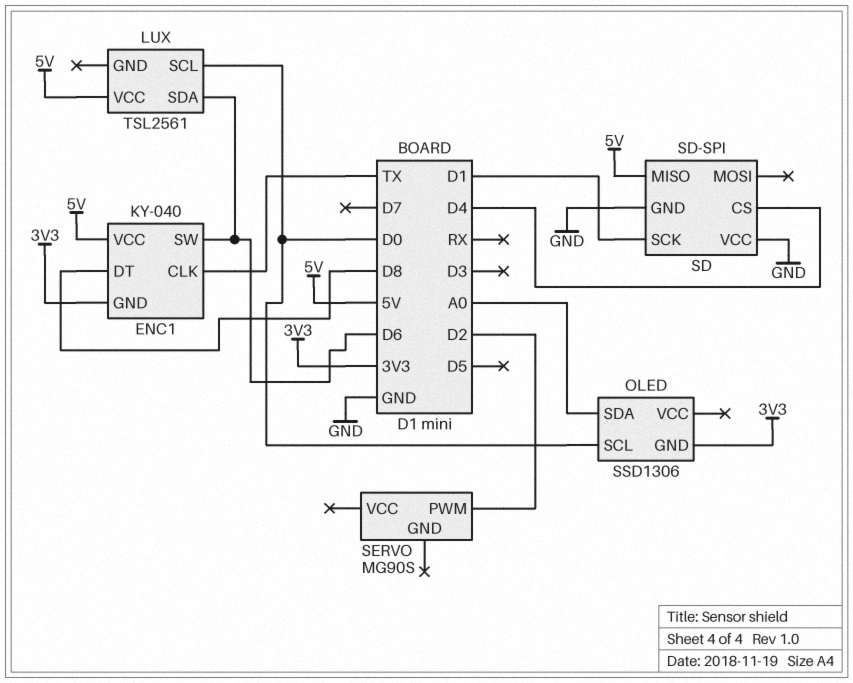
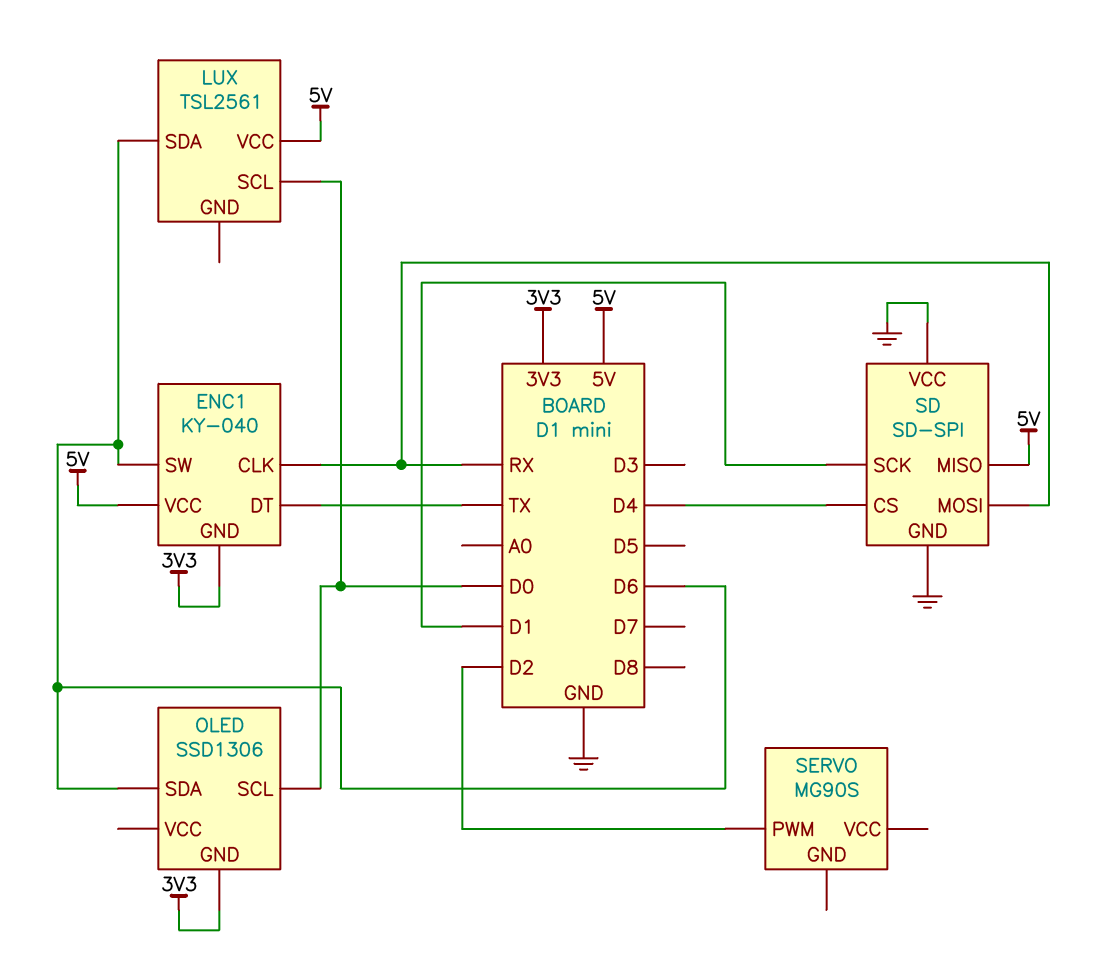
ENC1 pin CLK: TX -> RX
ENC1 pin DT: D8 -> TX
OLED pin SDA: A0 -> D6
SD pin MOSI: none -> RX

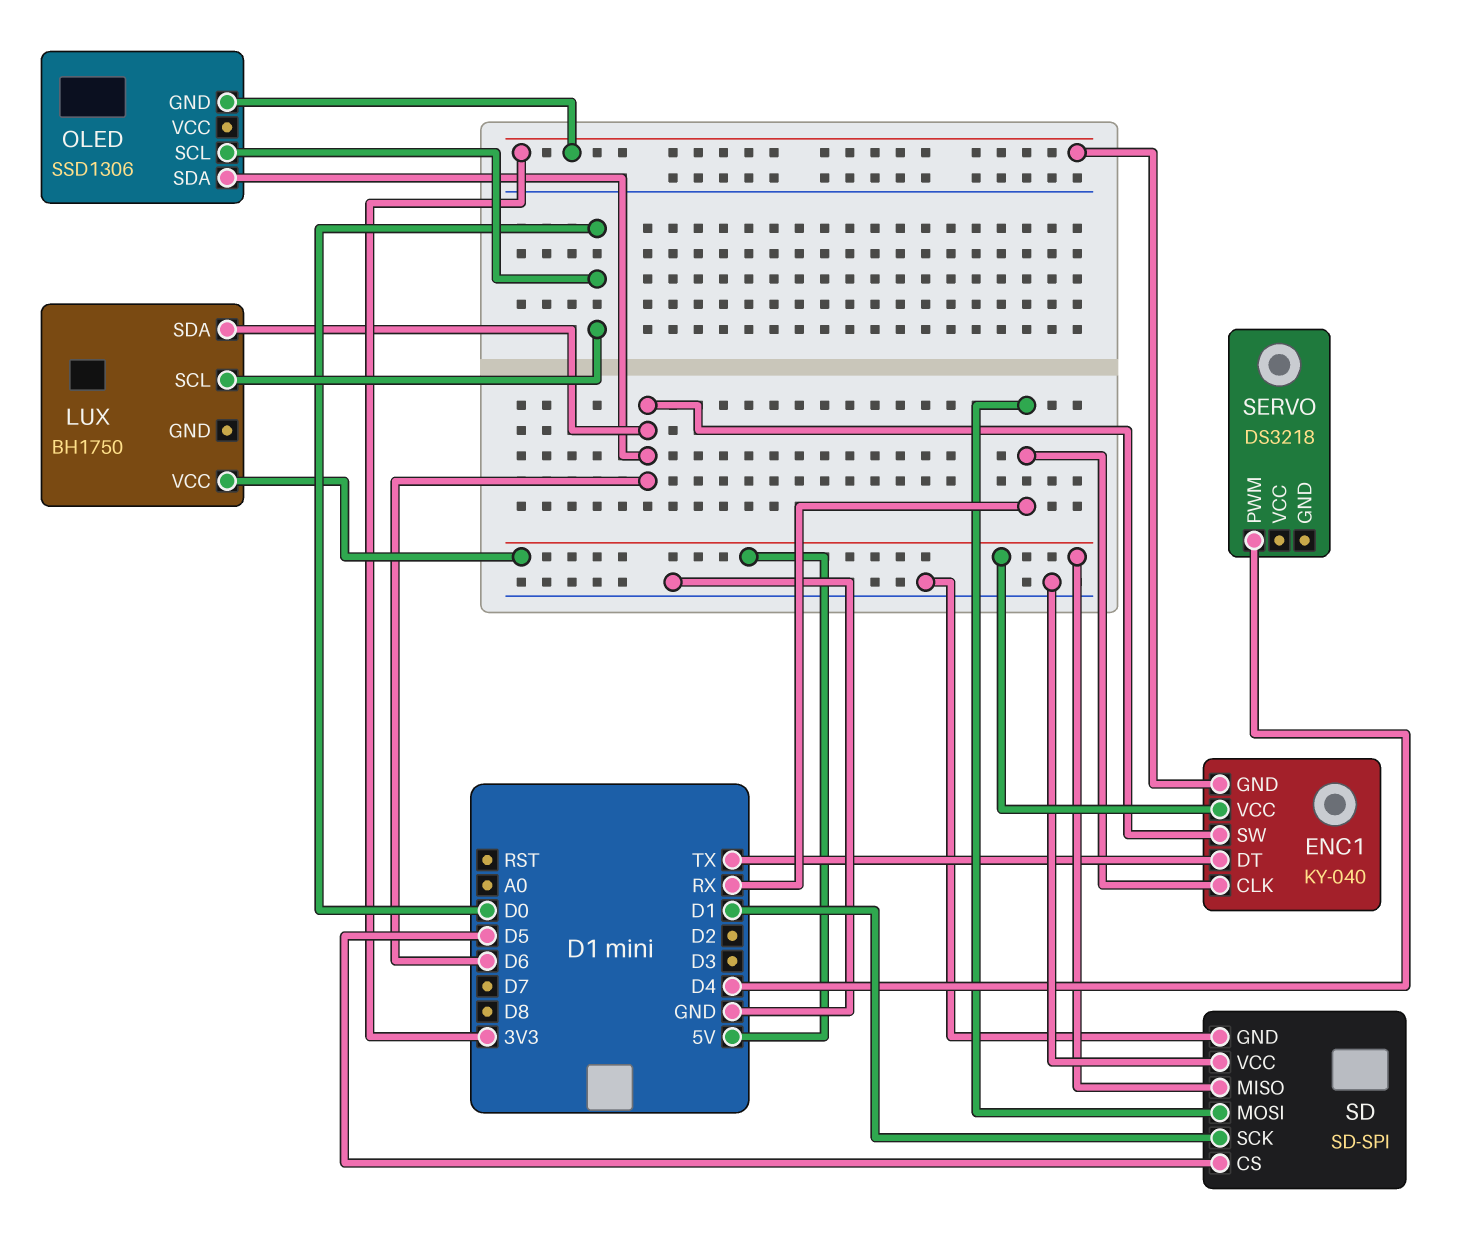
LUX: TSL2561 -> BH1750
SD pin CS: D4 -> D5
SERVO: MG90S -> DS3218
SERVO pin PWM: D2 -> D4

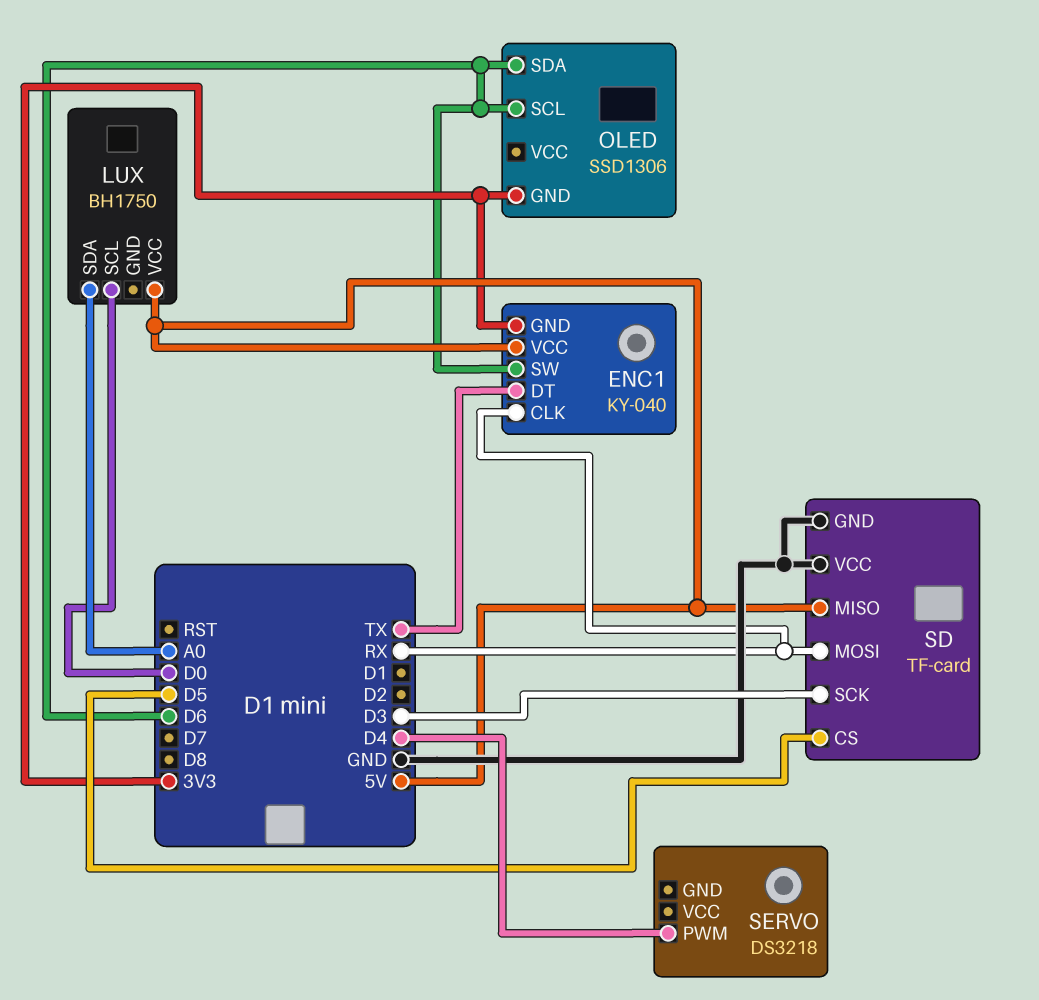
LUX pin SDA: D6 -> A0
OLED pin SCL: D0 -> D6
SD: SD-SPI -> TF-card
SD pin SCK: D1 -> D3

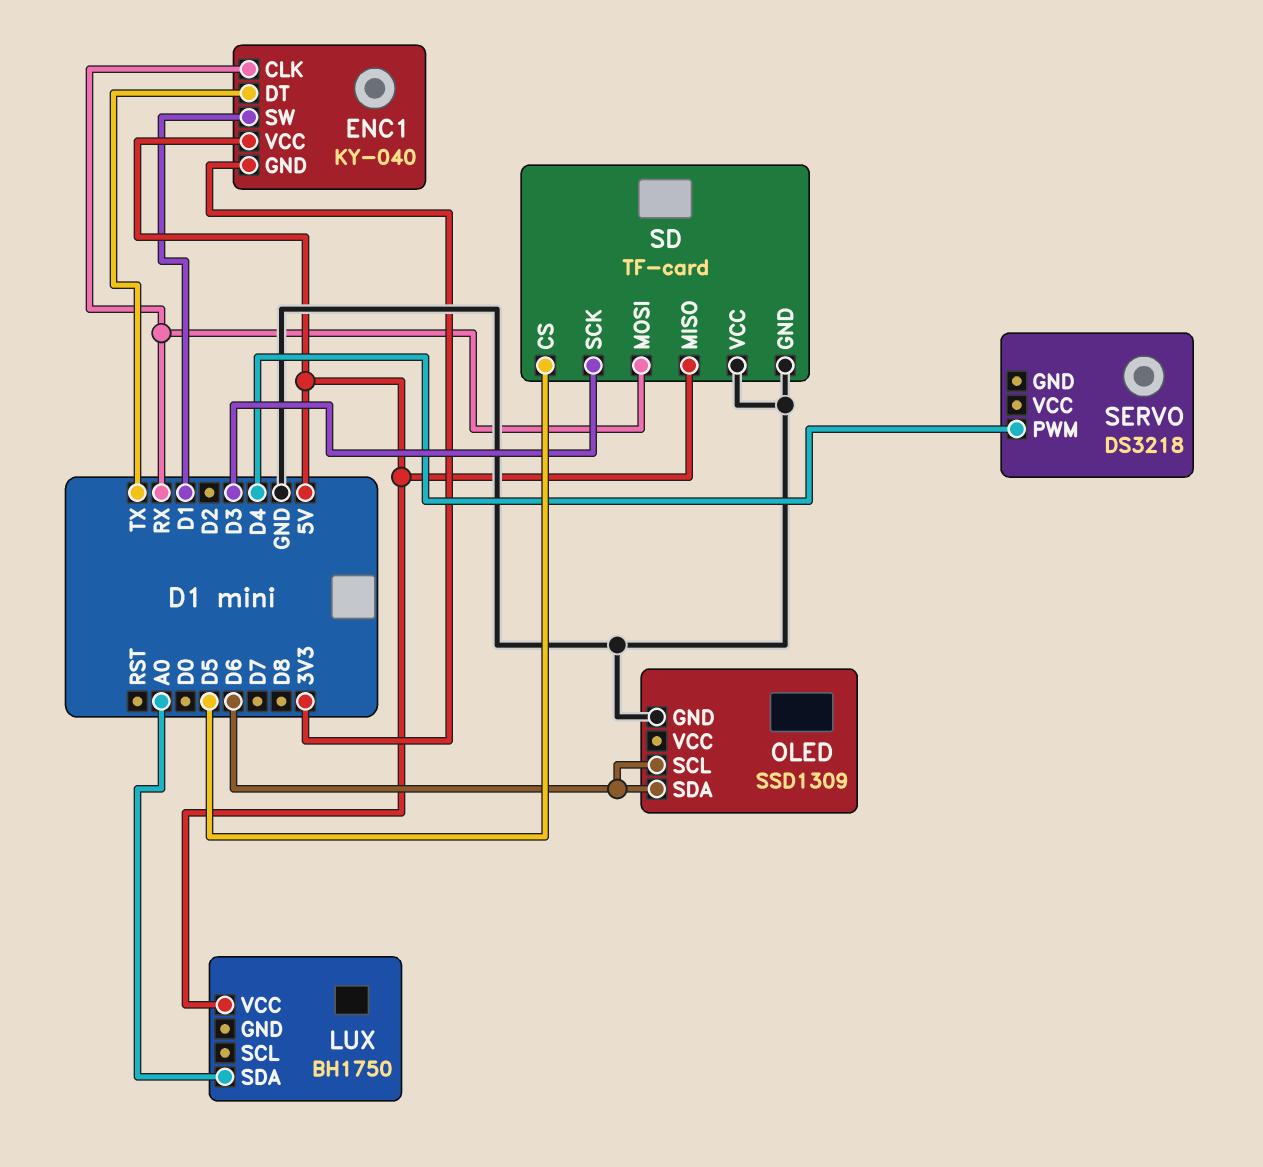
ENC1 pin SW: D6 -> D1
LUX pin SCL: D0 -> none
OLED: SSD1306 -> SSD1309
OLED pin GND: 3V3 -> GND

